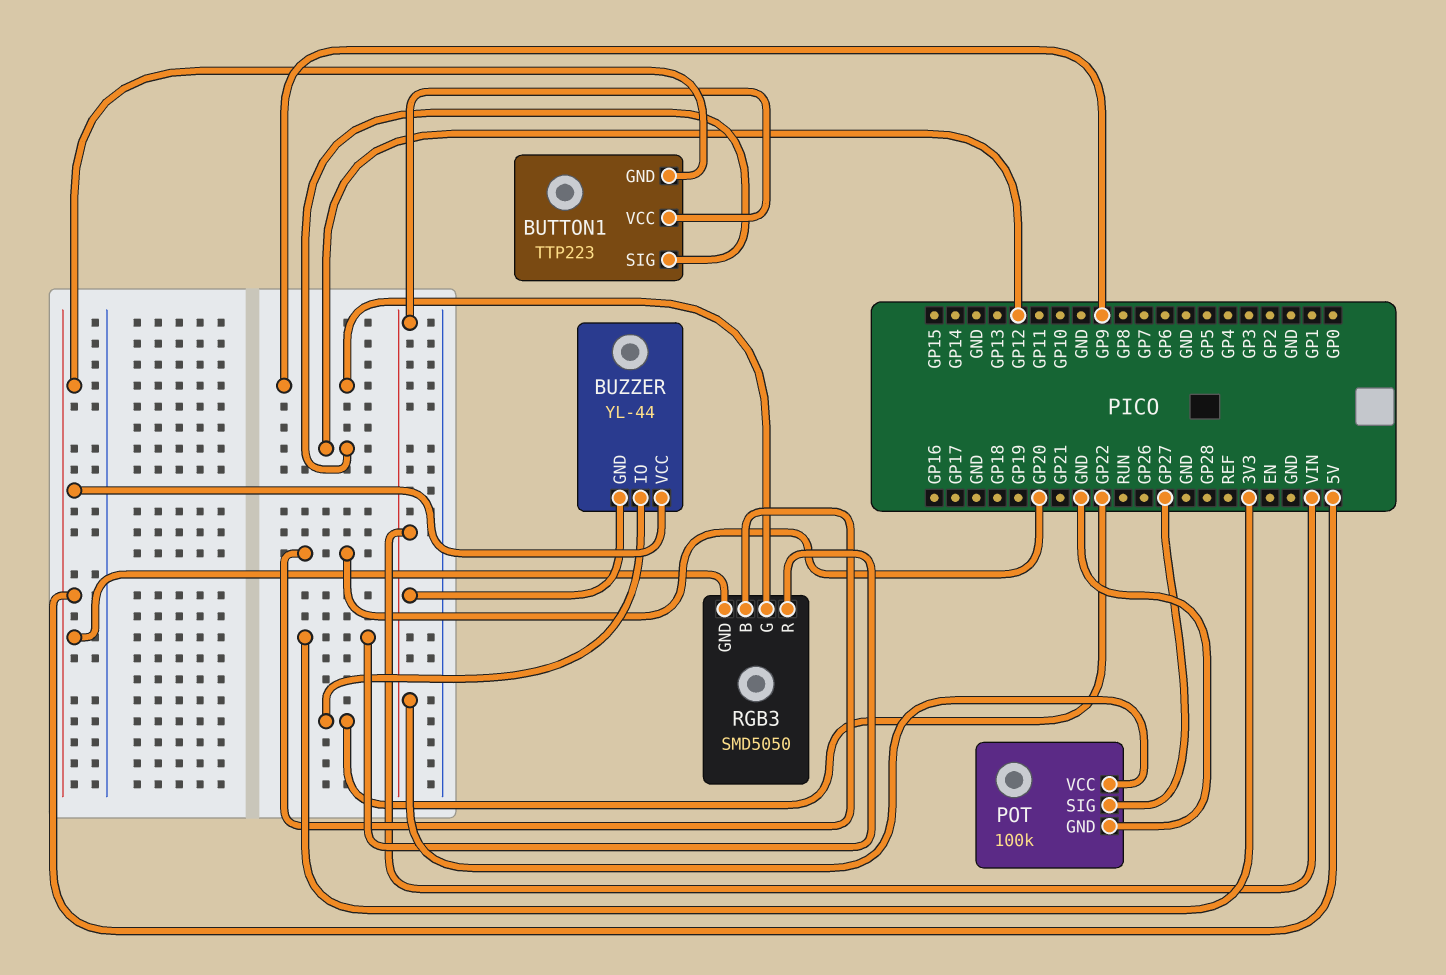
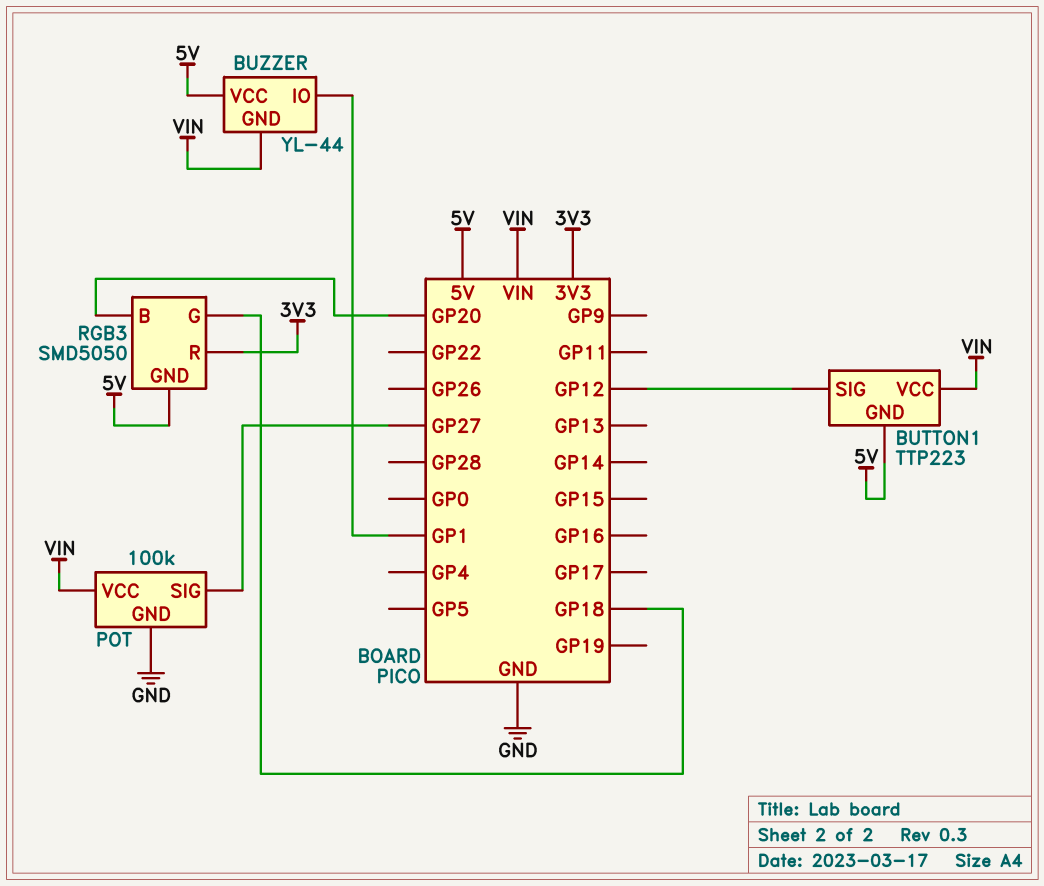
BUZZER pin IO: GP22 -> GP1
RGB3 pin G: GP9 -> GP18

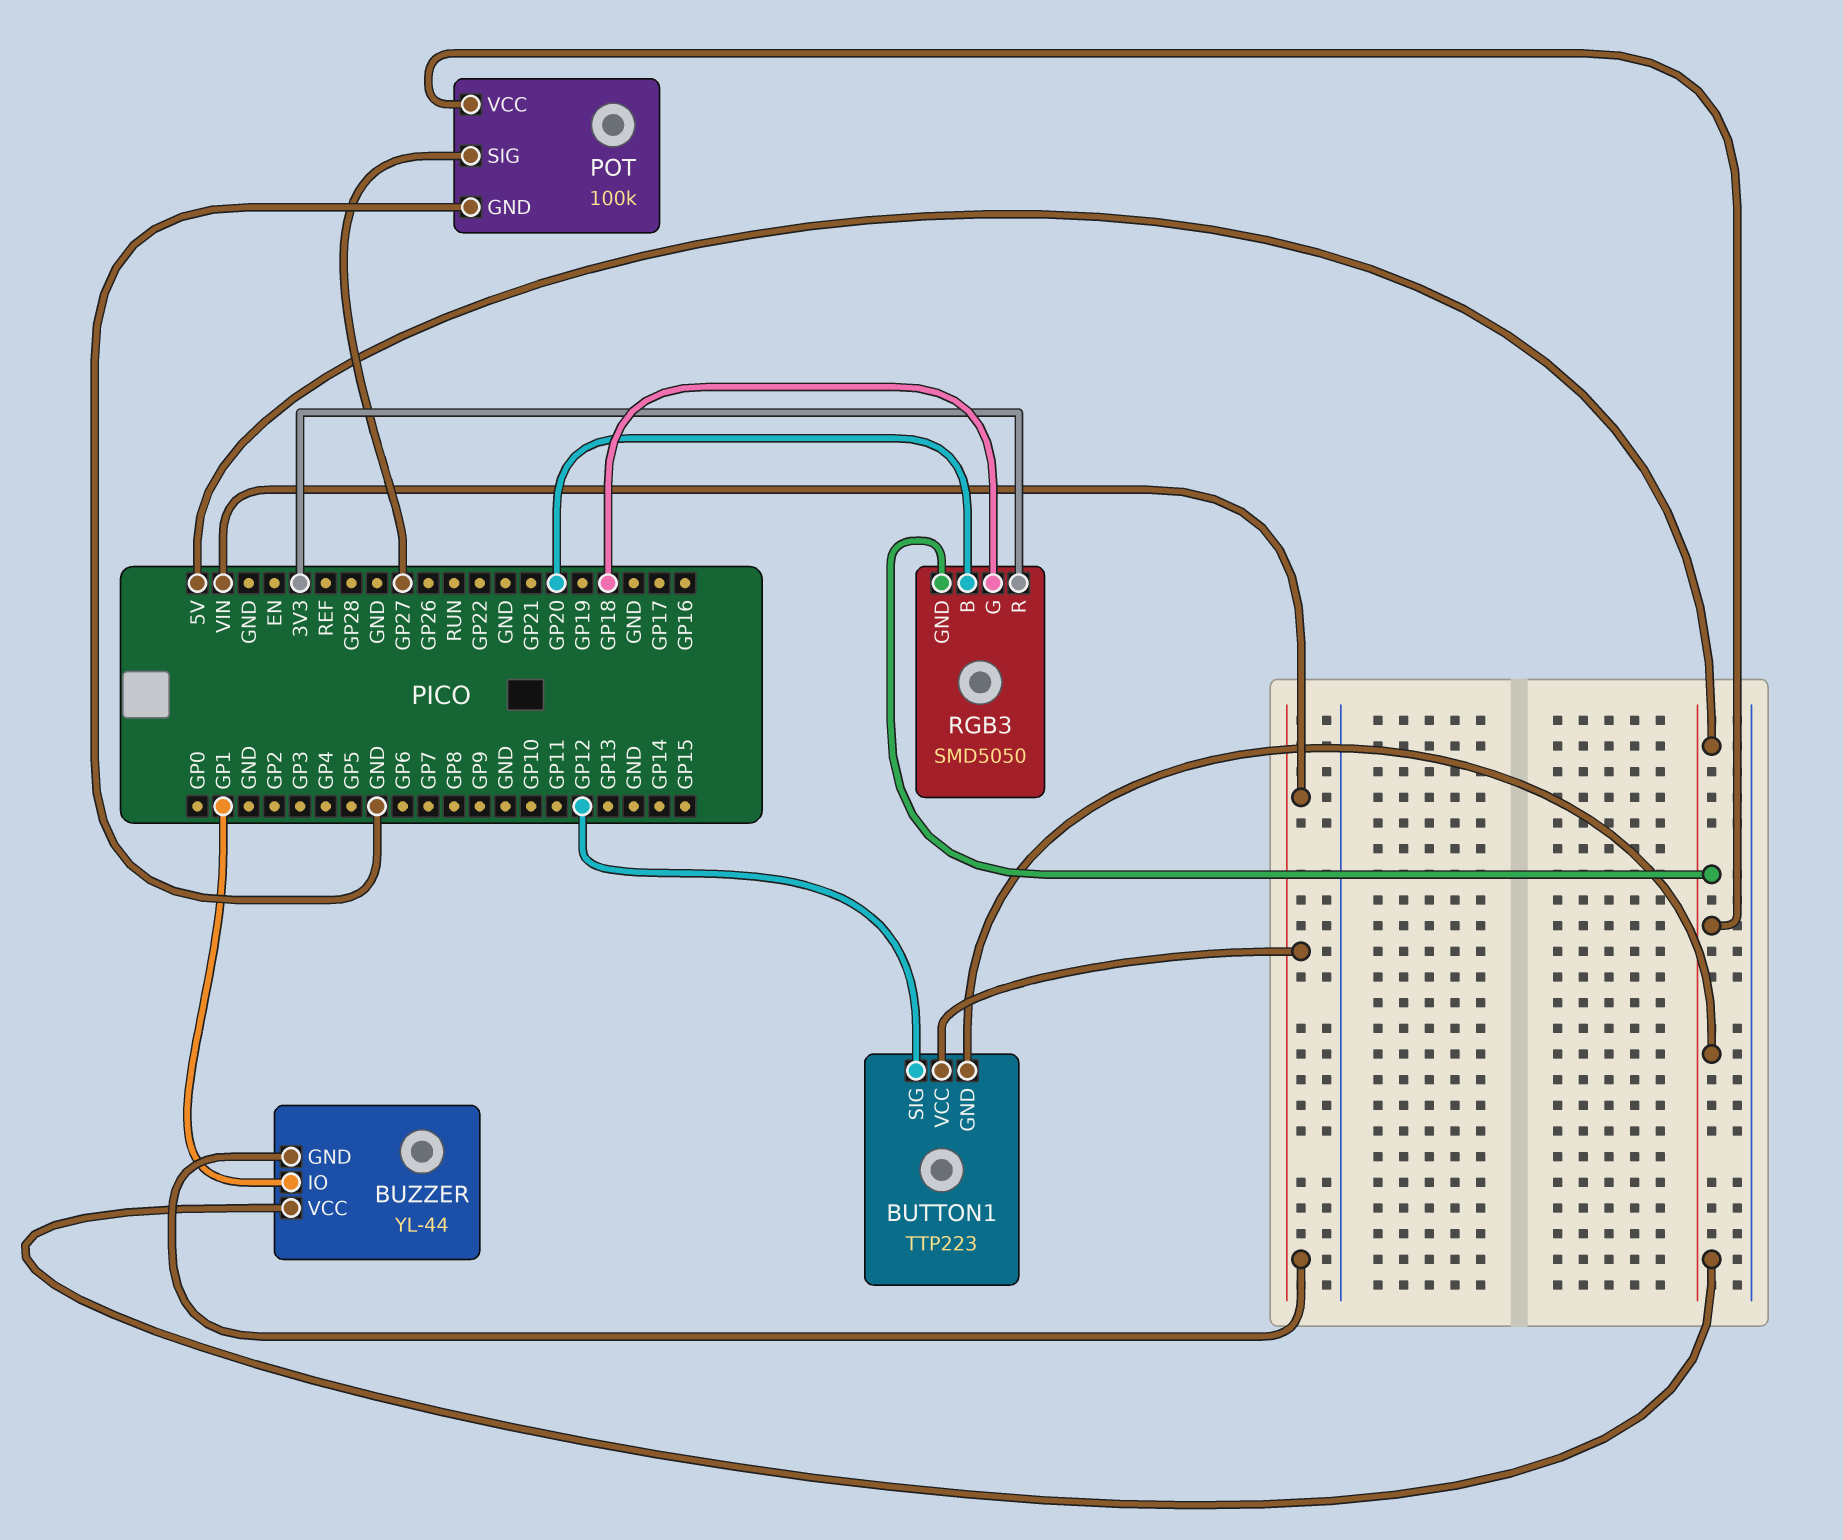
POT pin VCC: VIN -> 5V

